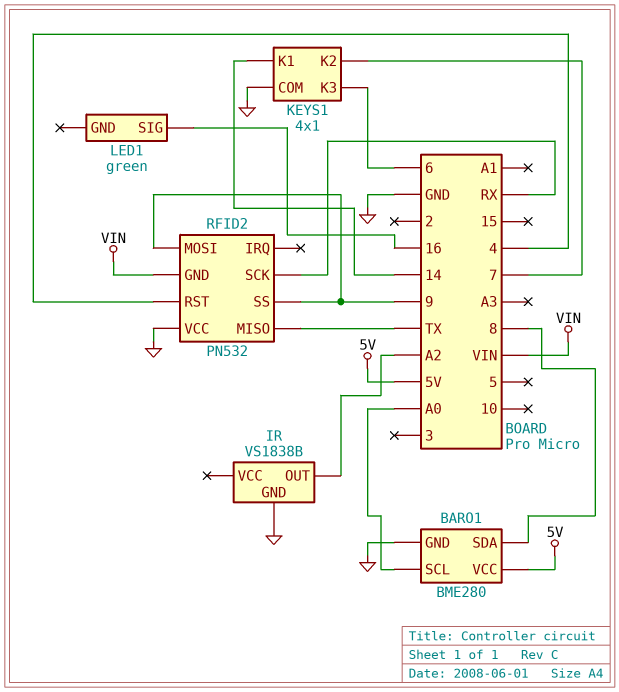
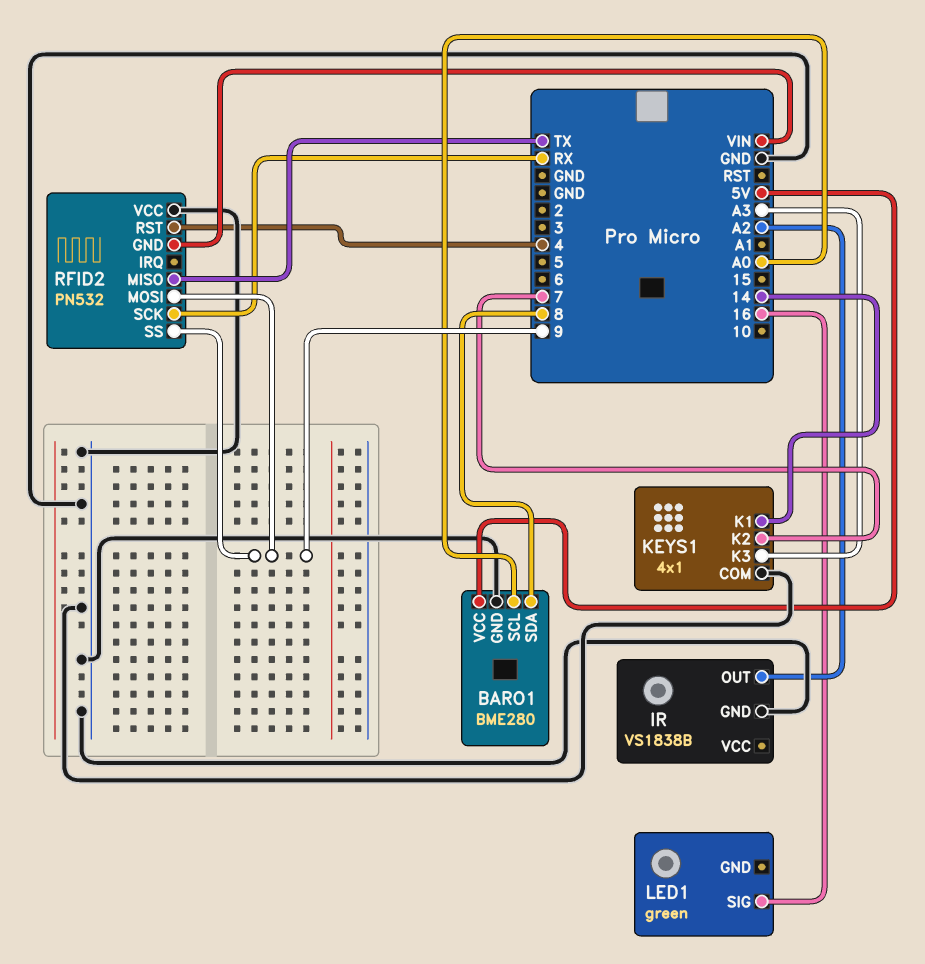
KEYS1 pin K3: 6 -> A3

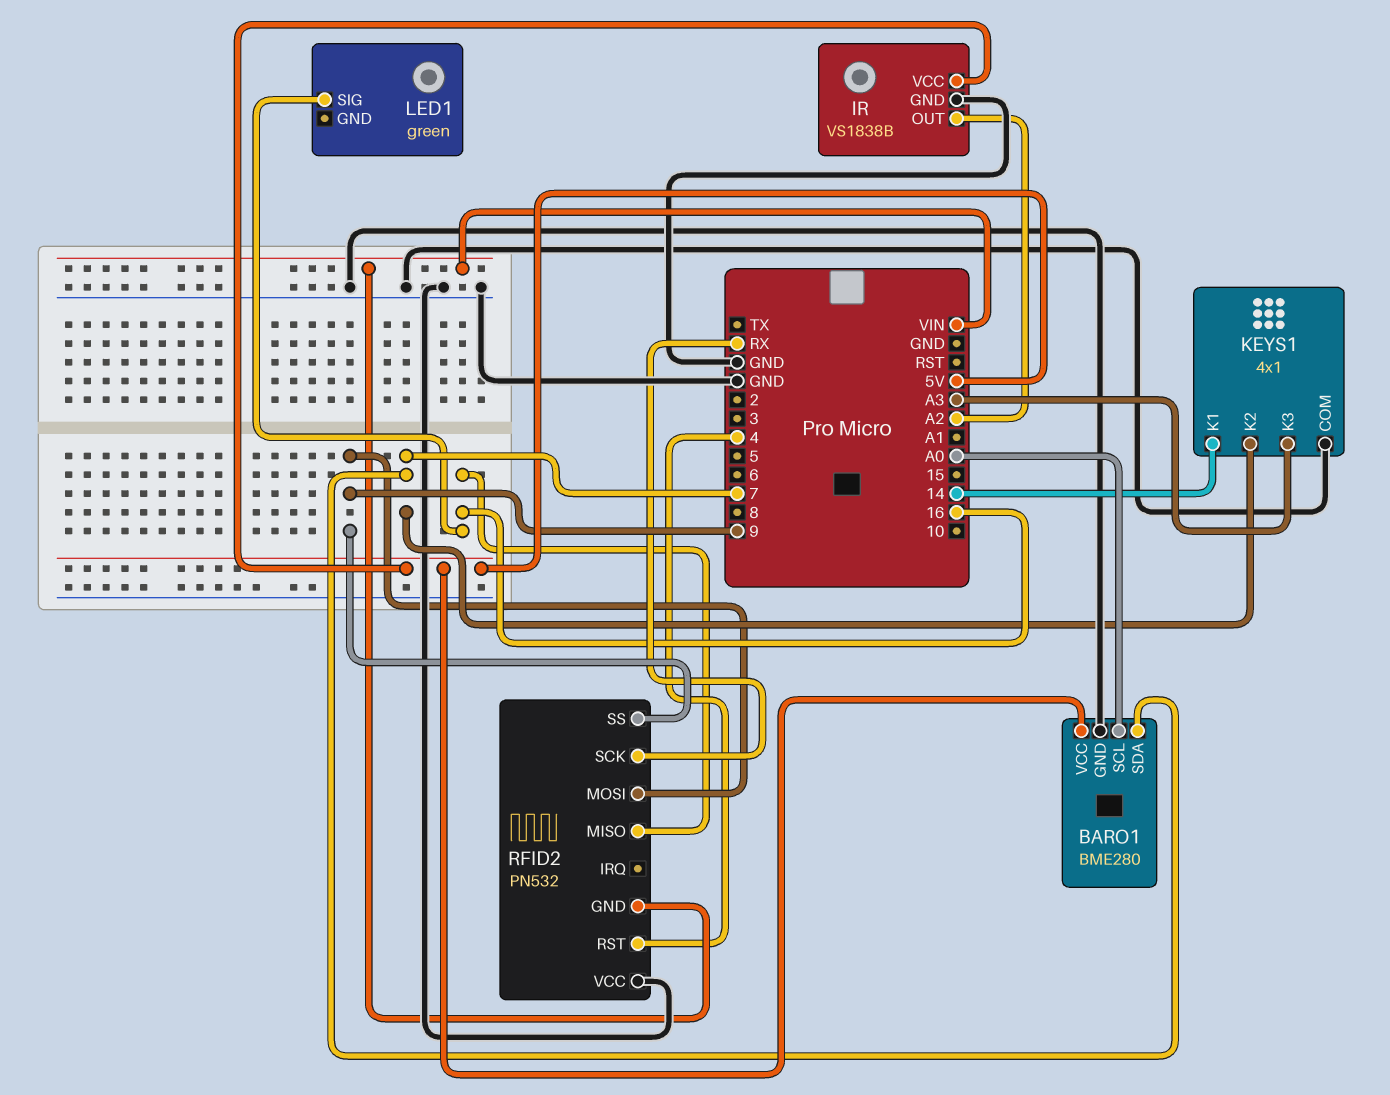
BARO1 pin SDA: 8 -> 7
IR pin VCC: none -> 5V
RFID2 pin MISO: TX -> 16

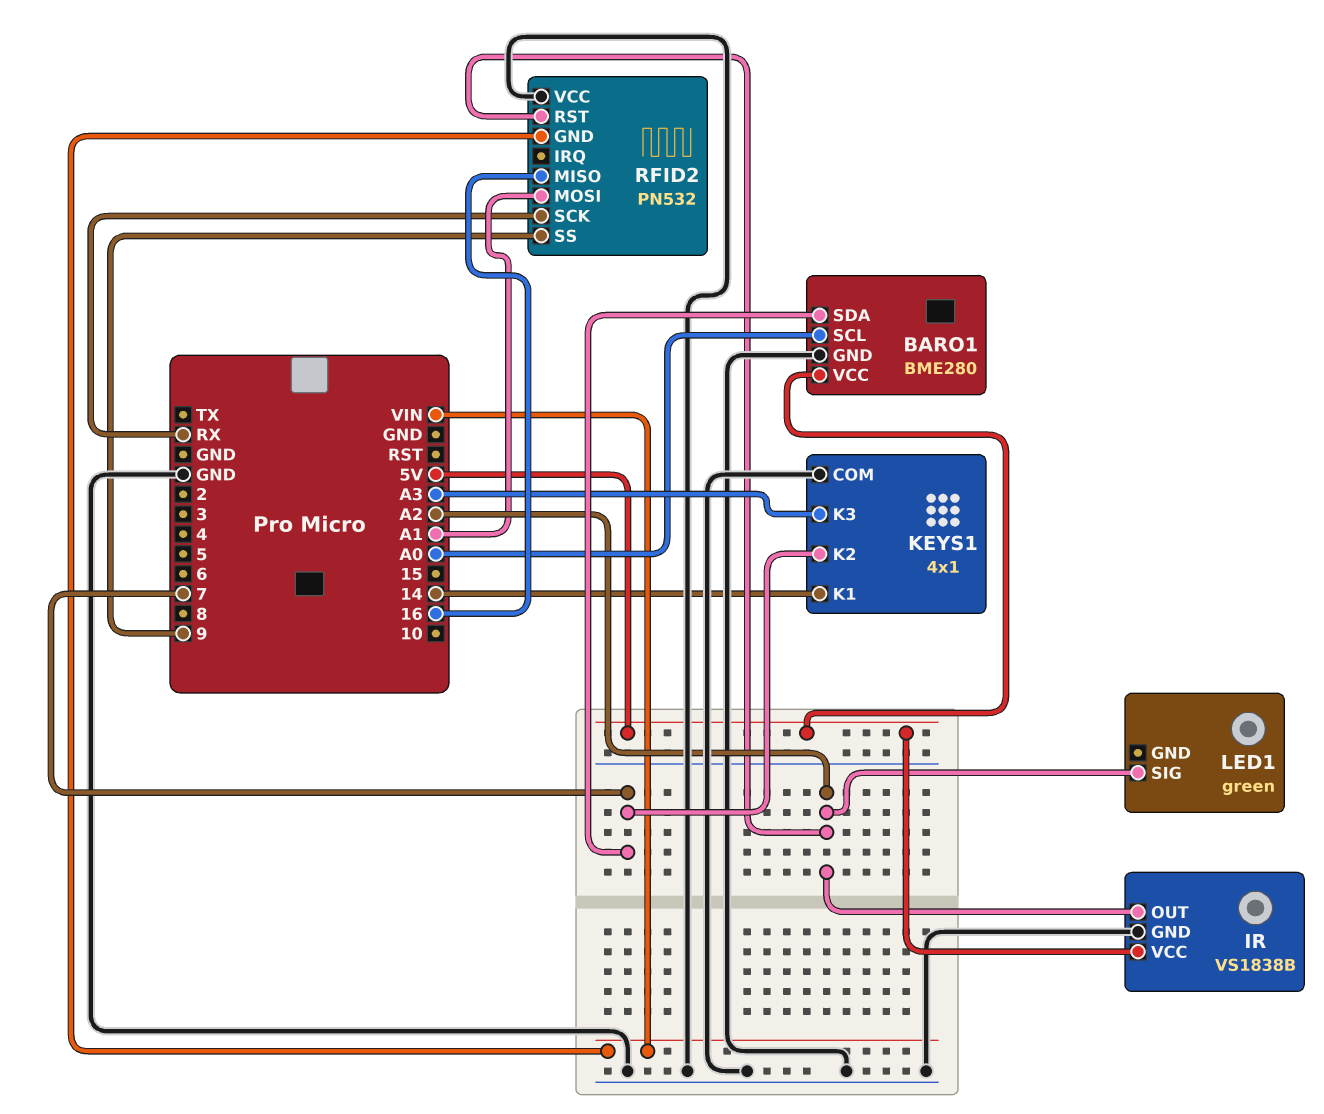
LED1 pin SIG: 16 -> A2
RFID2 pin MOSI: 9 -> A1
RFID2 pin RST: 4 -> A2

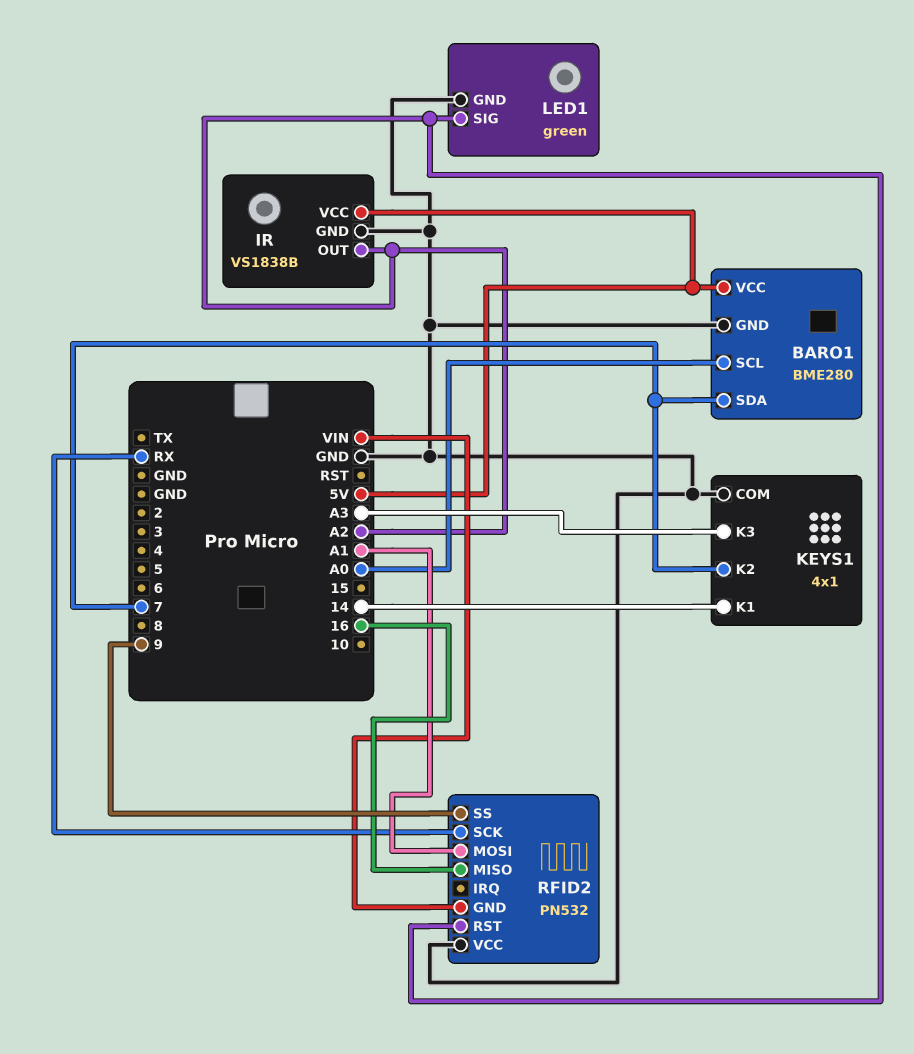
LED1 pin GND: none -> GND

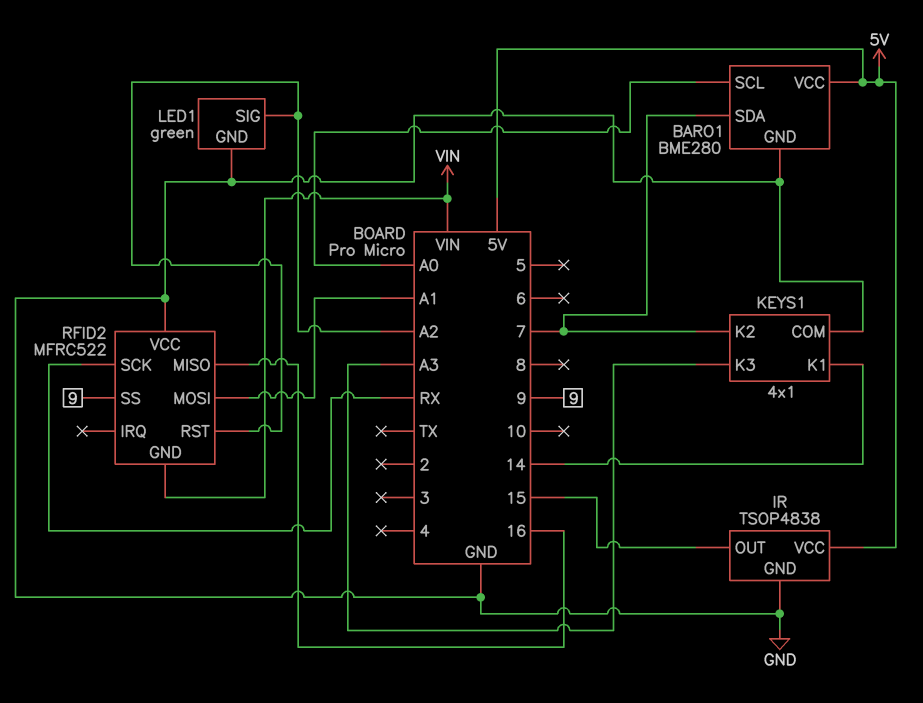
IR: VS1838B -> TSOP4838
IR pin OUT: A2 -> 15
RFID2: PN532 -> MFRC522

